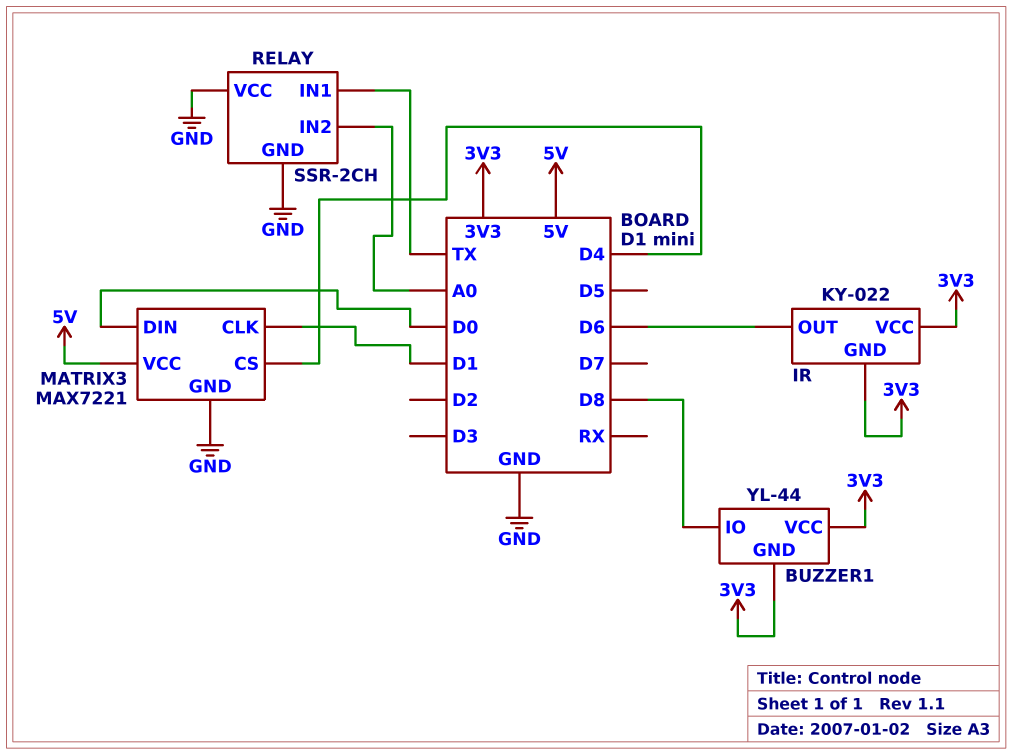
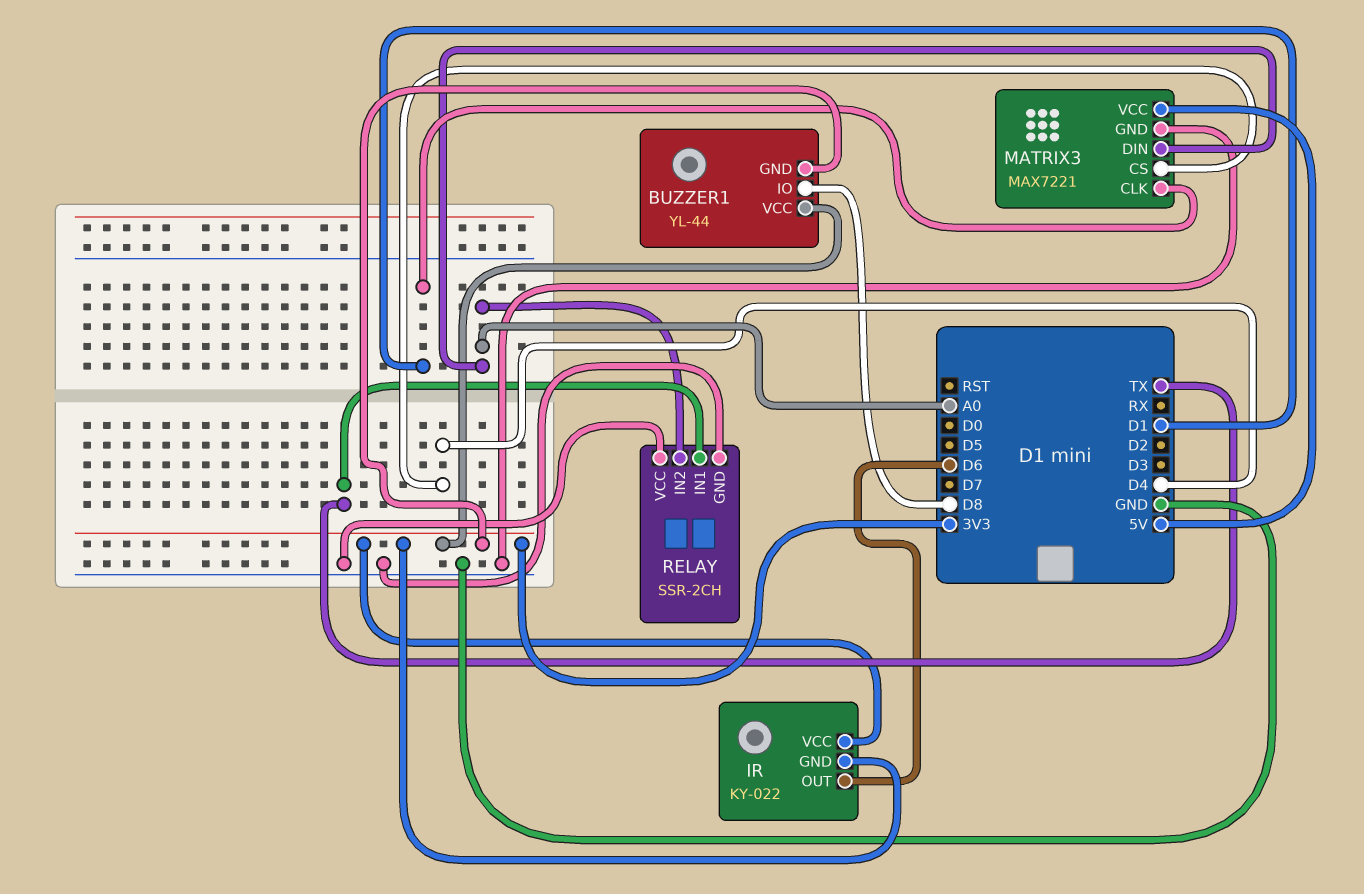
MATRIX3 pin DIN: D0 -> A0

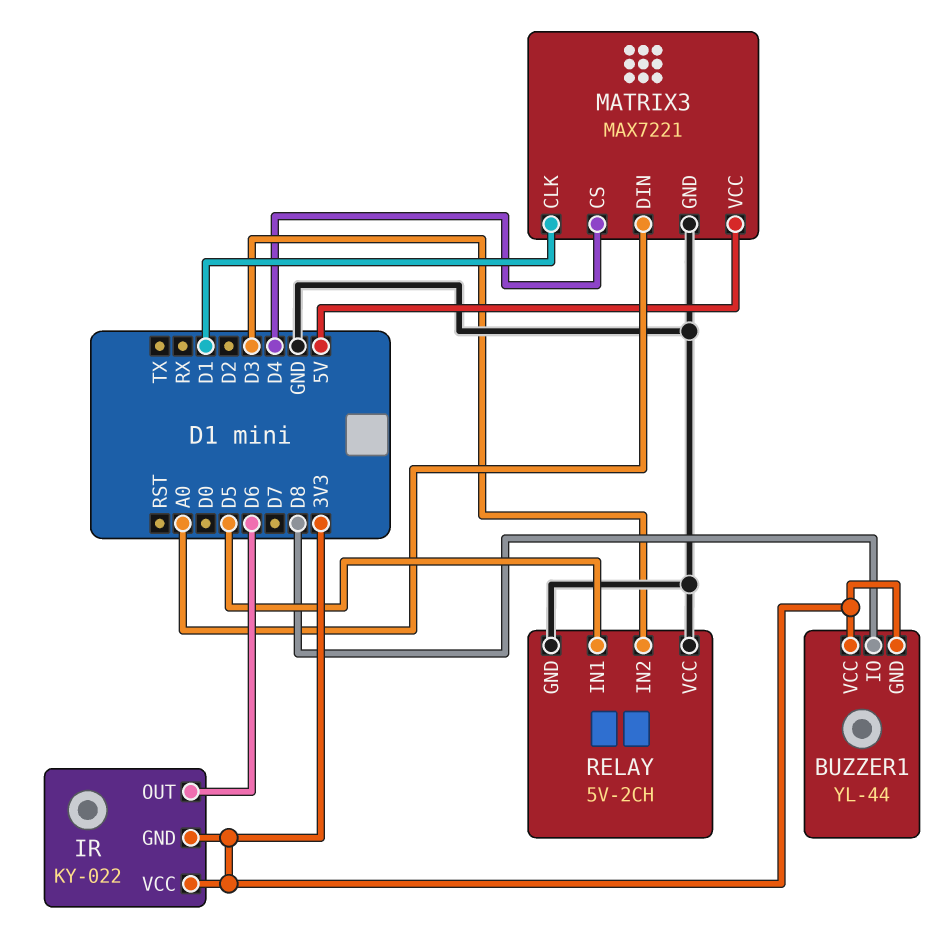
RELAY: SSR-2CH -> 5V-2CH
RELAY pin IN1: TX -> D5
RELAY pin IN2: A0 -> D3

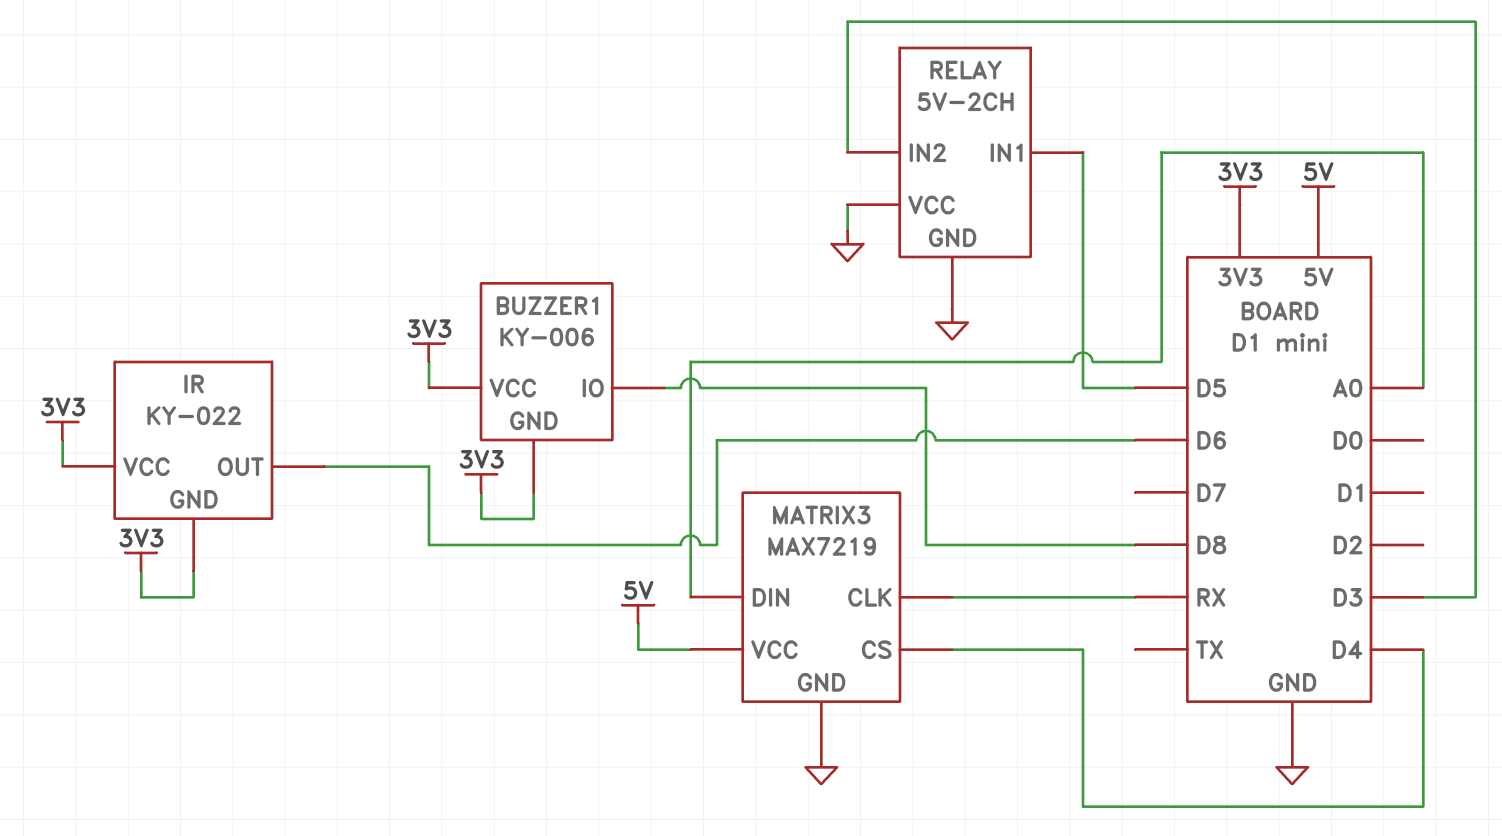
BUZZER1: YL-44 -> KY-006
MATRIX3: MAX7221 -> MAX7219
MATRIX3 pin CLK: D1 -> RX

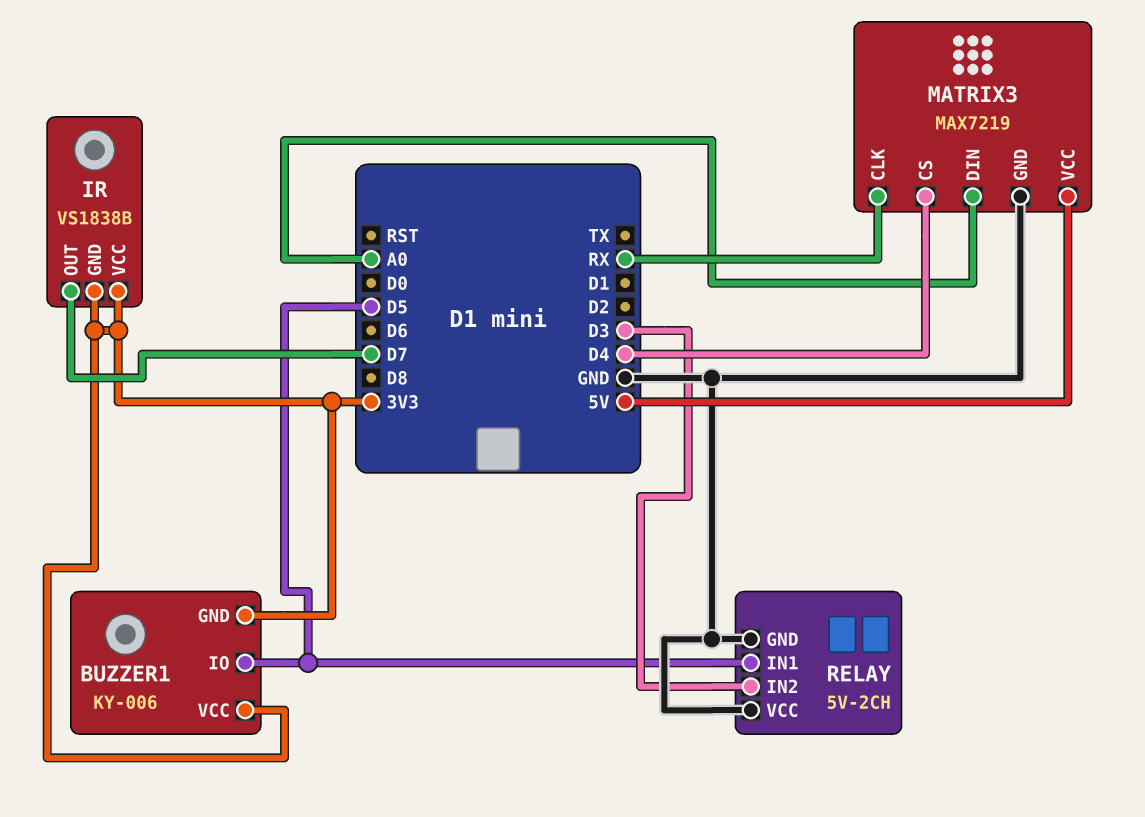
BUZZER1 pin IO: D8 -> D5
IR: KY-022 -> VS1838B
IR pin OUT: D6 -> D7

